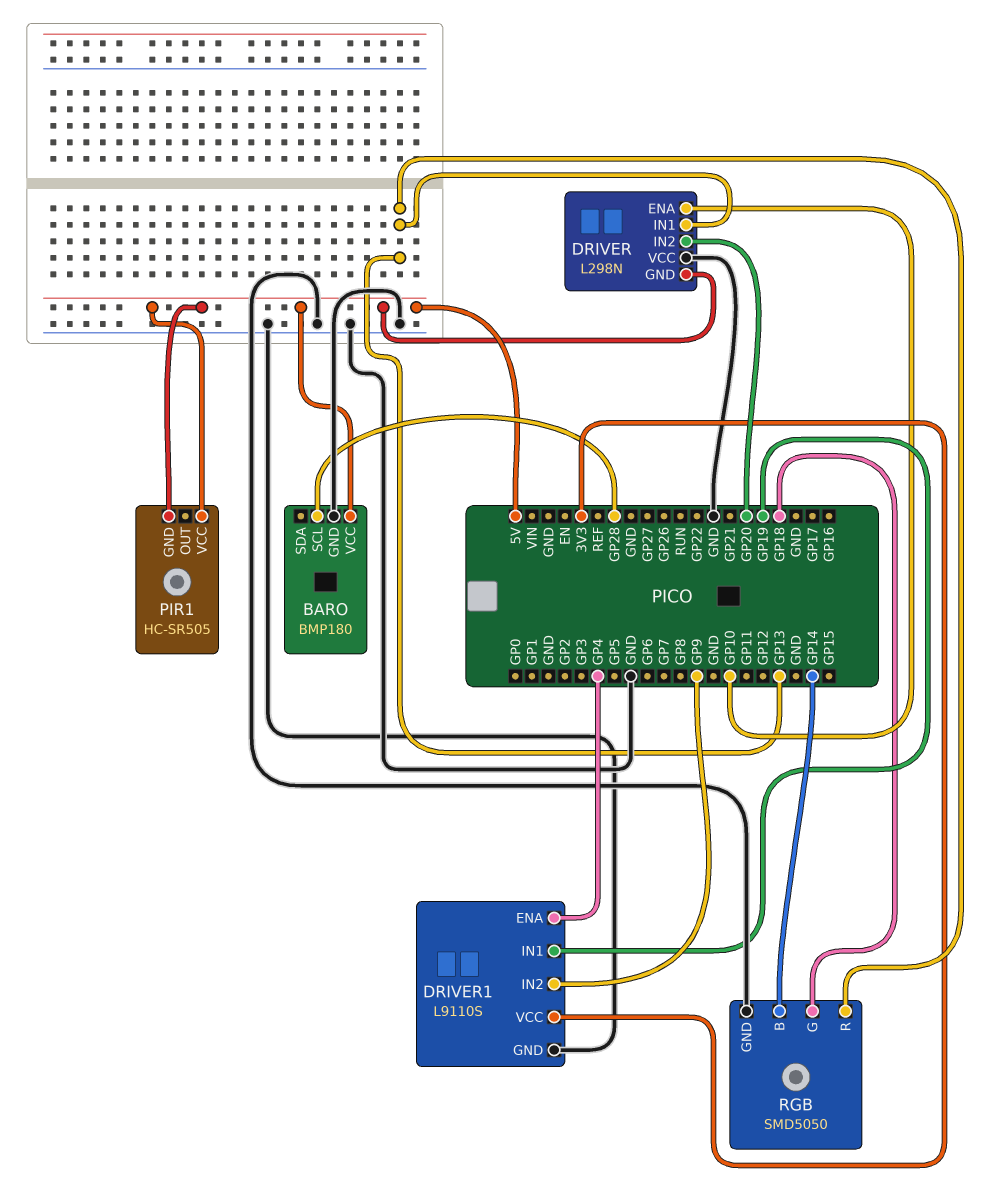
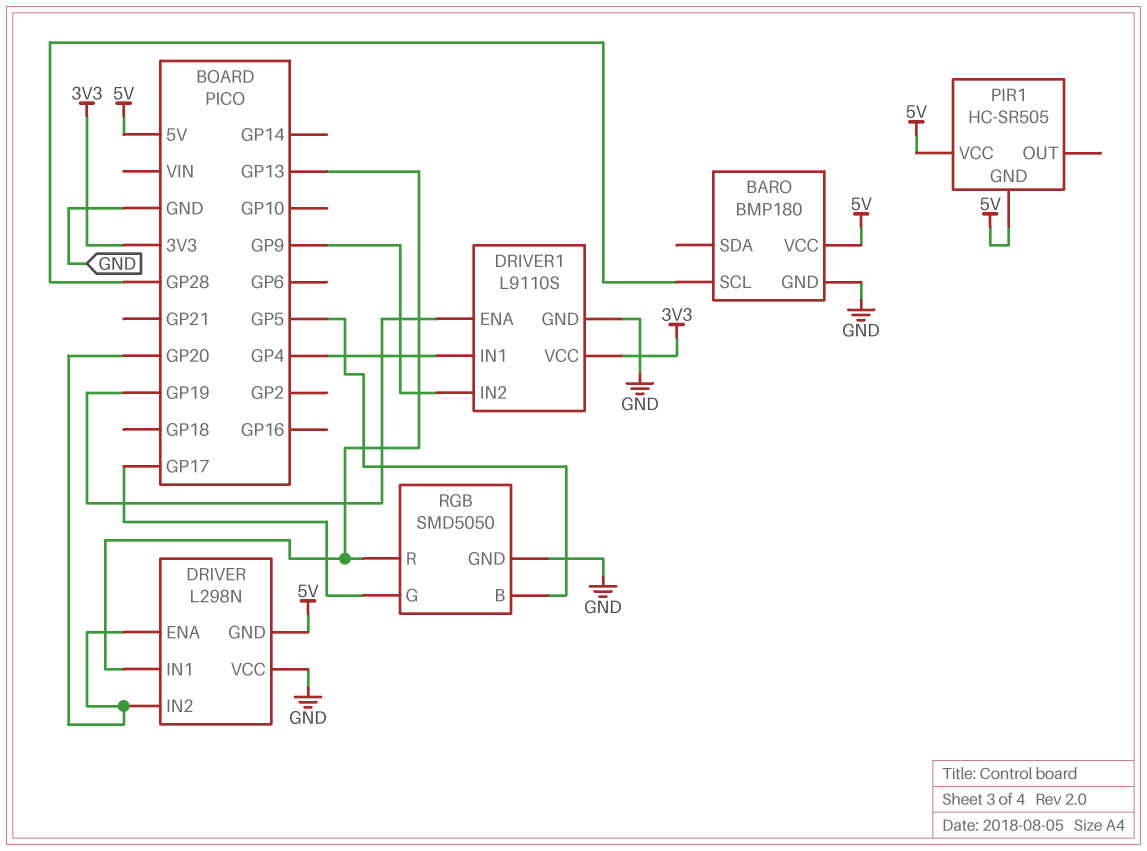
DRIVER pin ENA: GP10 -> GP20
DRIVER1 pin ENA: GP4 -> GP19
DRIVER1 pin IN1: GP19 -> GP4
RGB pin B: GP14 -> GP5
RGB pin G: GP18 -> GP17

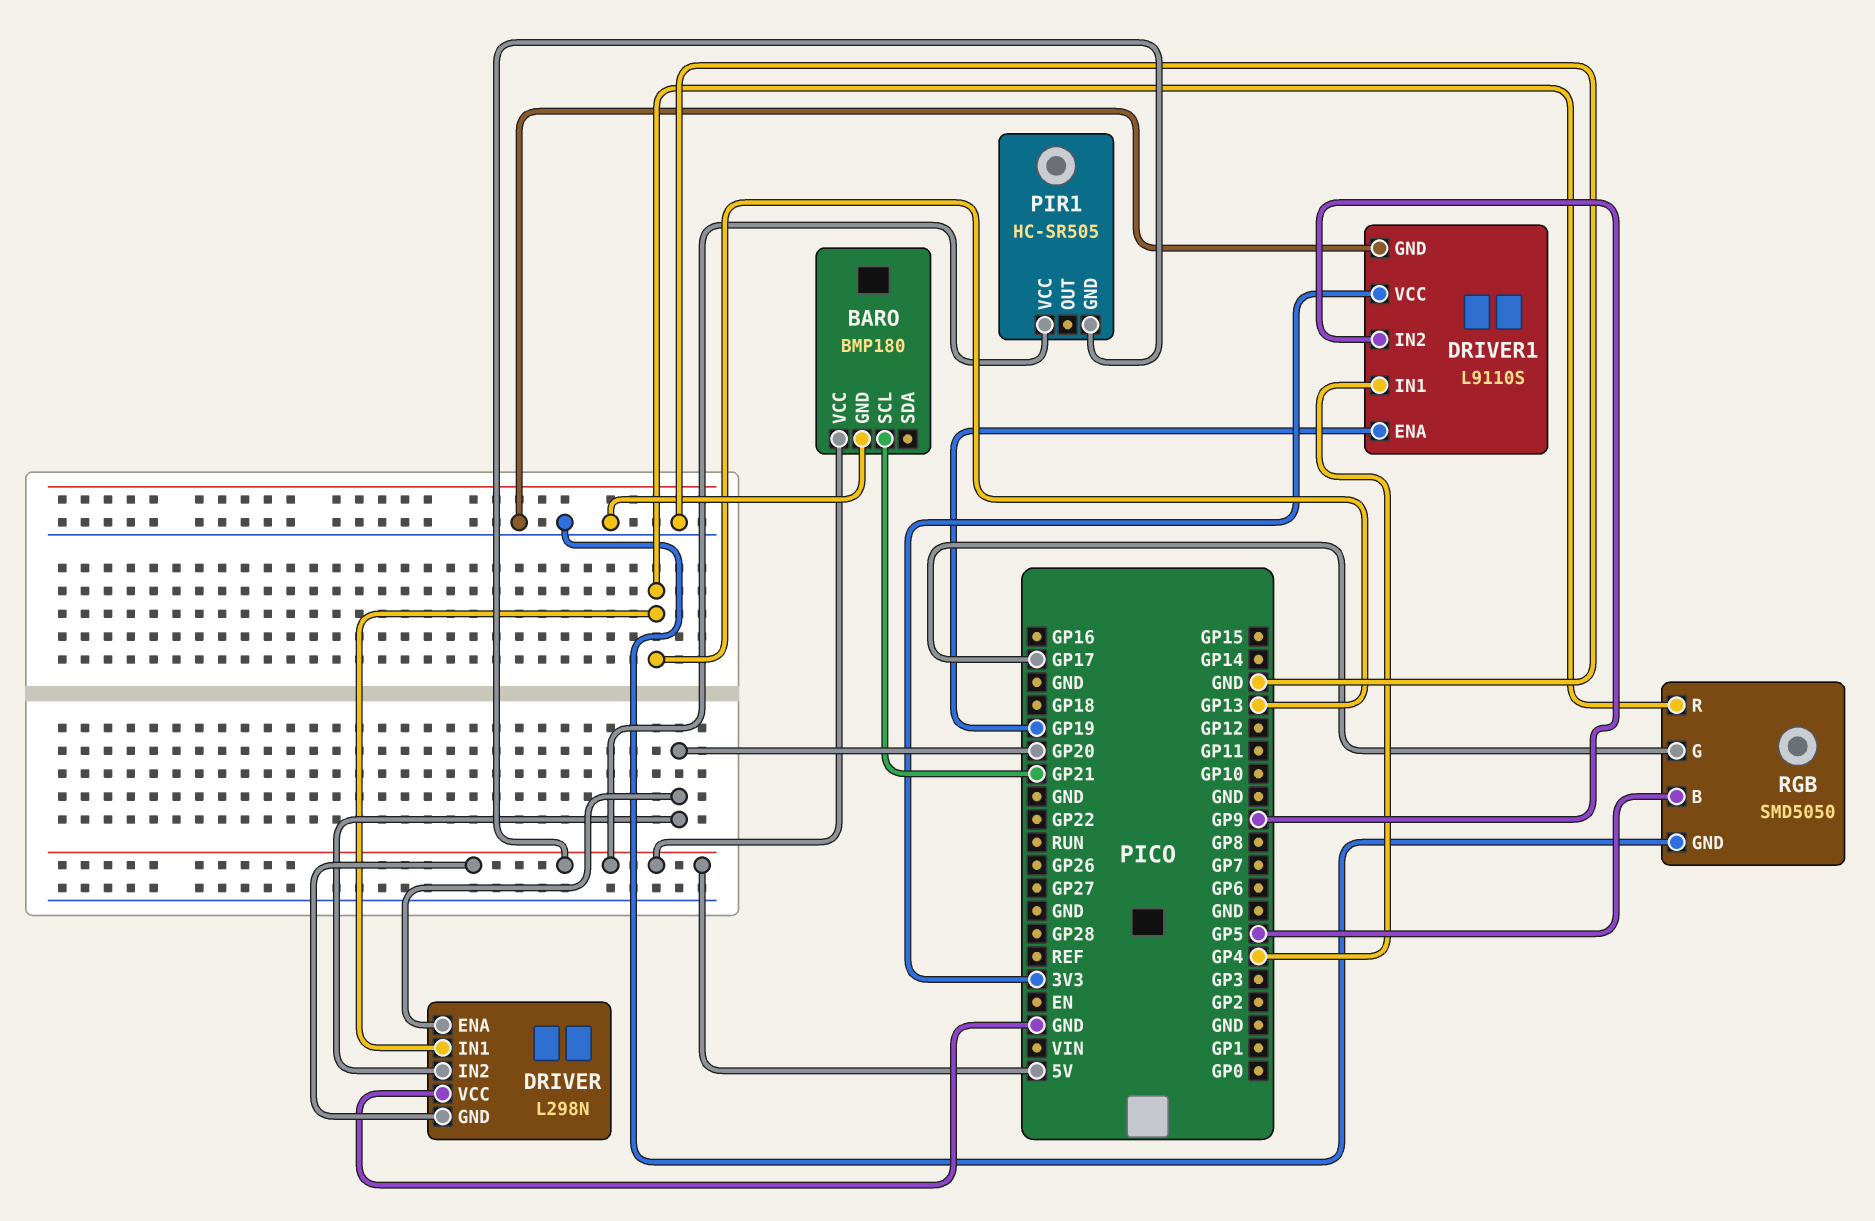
BARO pin SCL: GP28 -> GP21

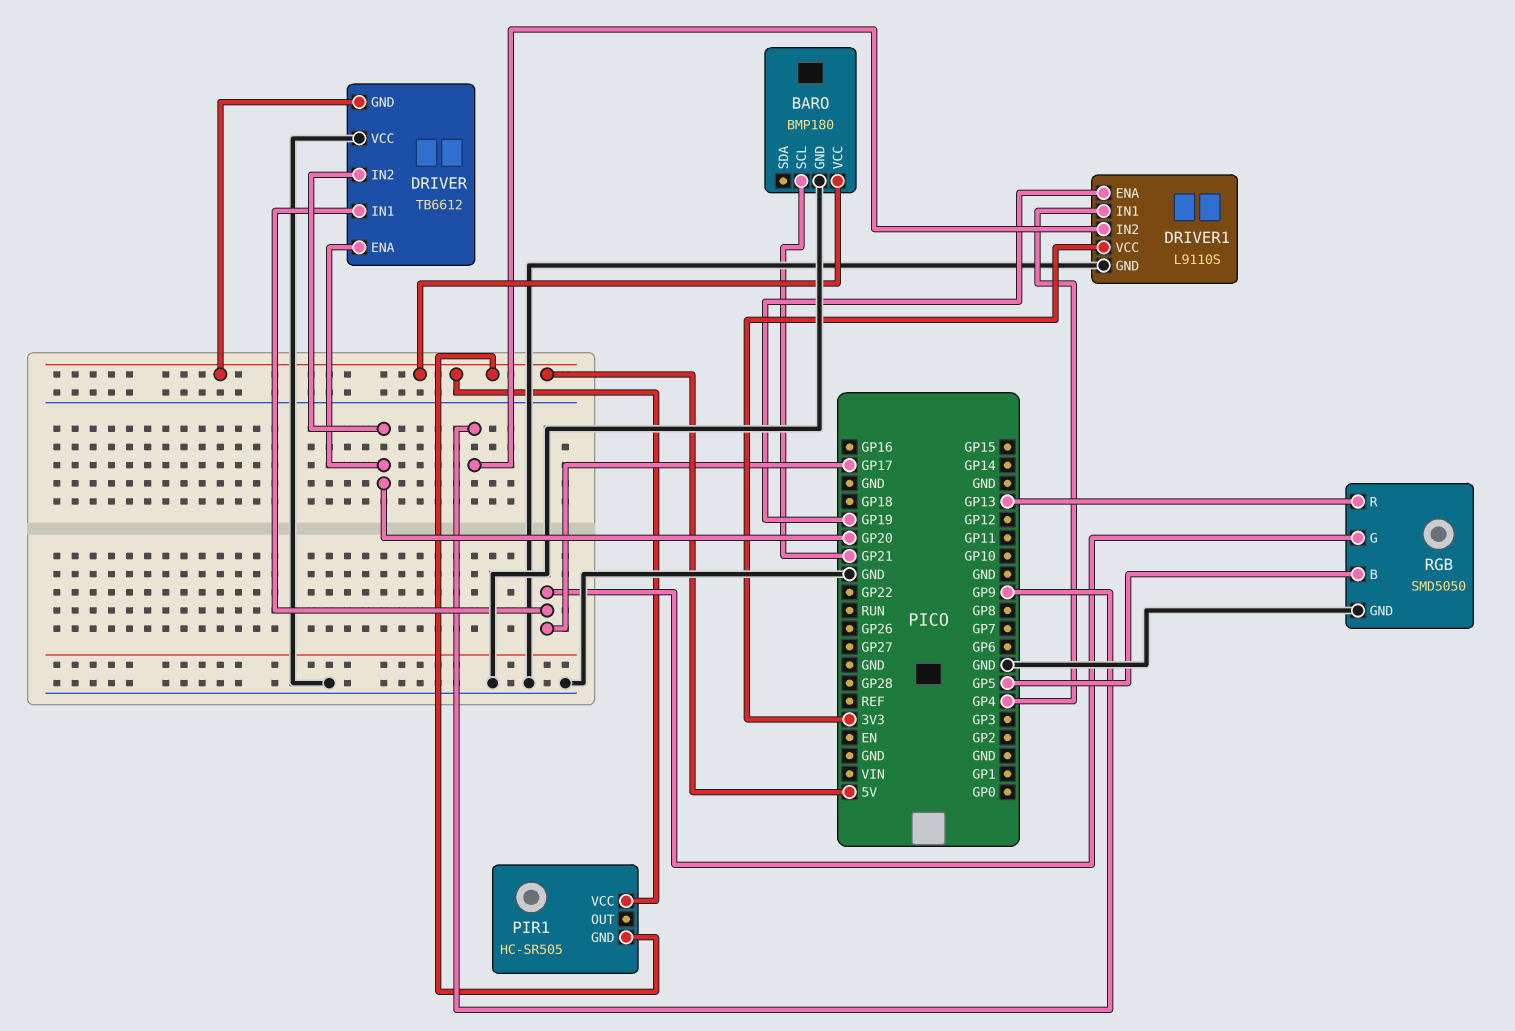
DRIVER: L298N -> TB6612
DRIVER pin IN1: GP13 -> GP17

